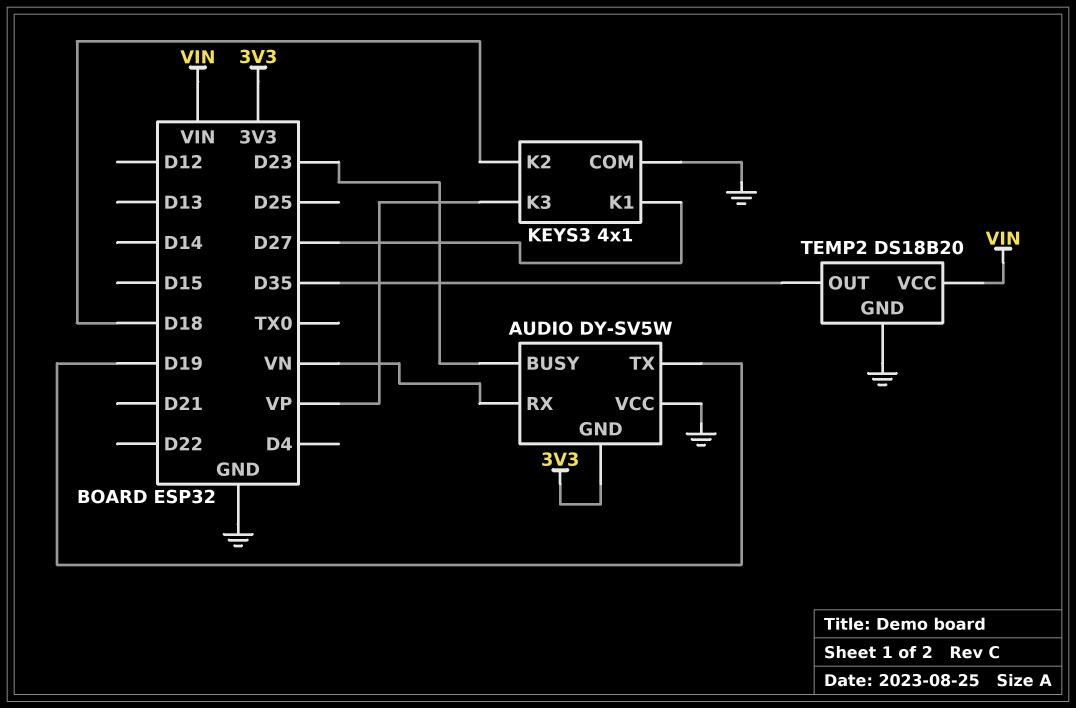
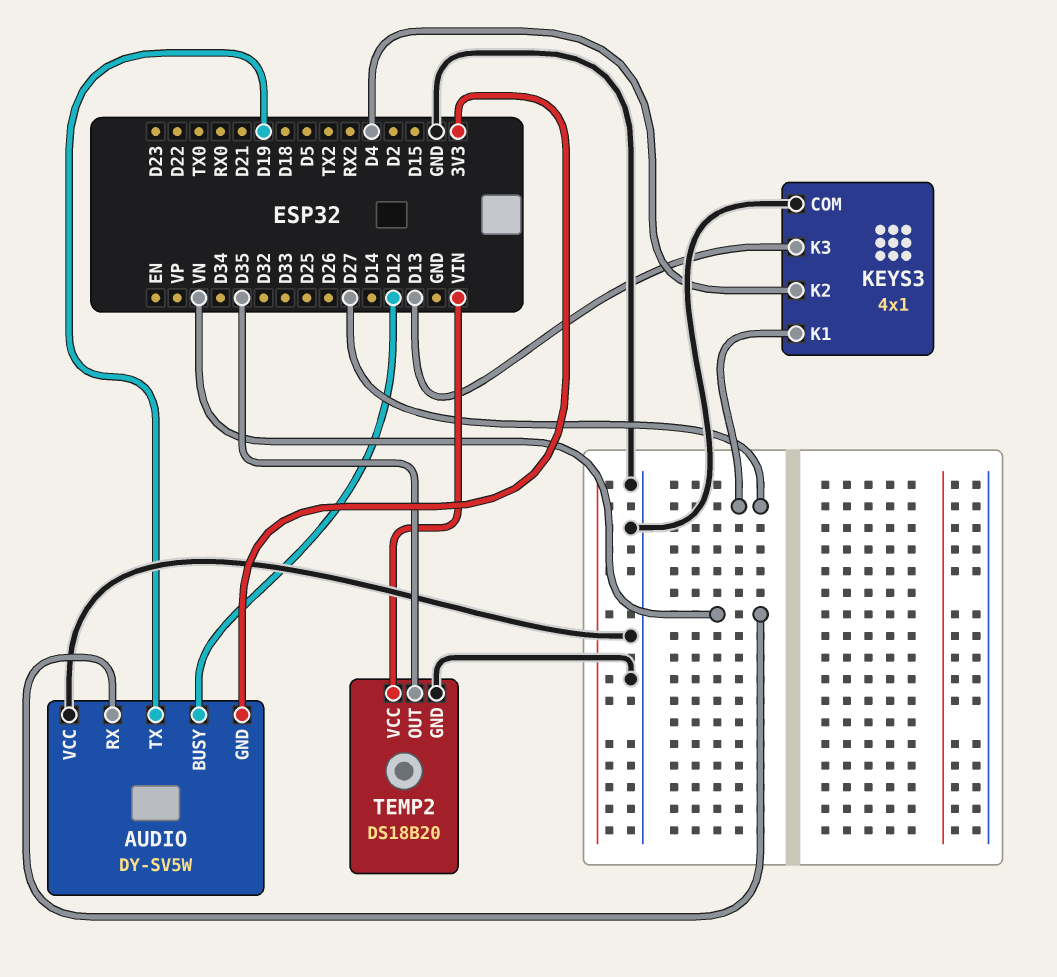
AUDIO pin BUSY: D23 -> D12
KEYS3 pin K2: D18 -> D4
KEYS3 pin K3: VP -> D13

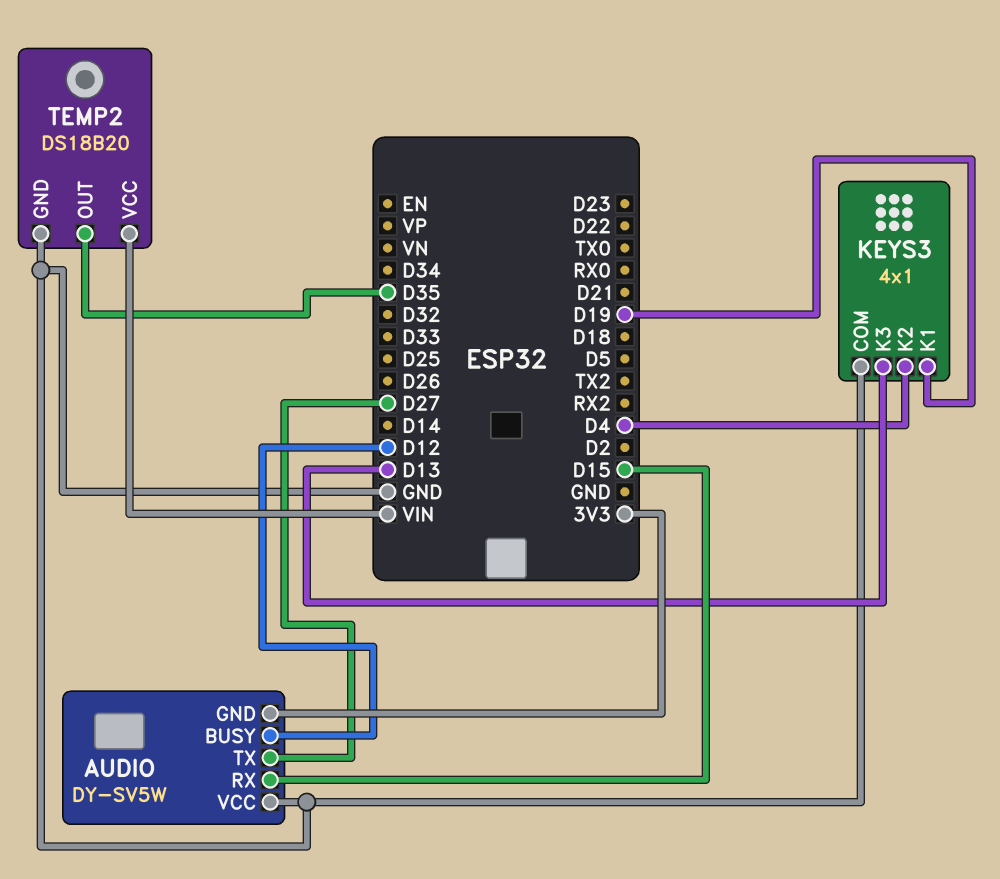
AUDIO pin RX: VN -> D15
AUDIO pin TX: D19 -> D27
KEYS3 pin K1: D27 -> D19

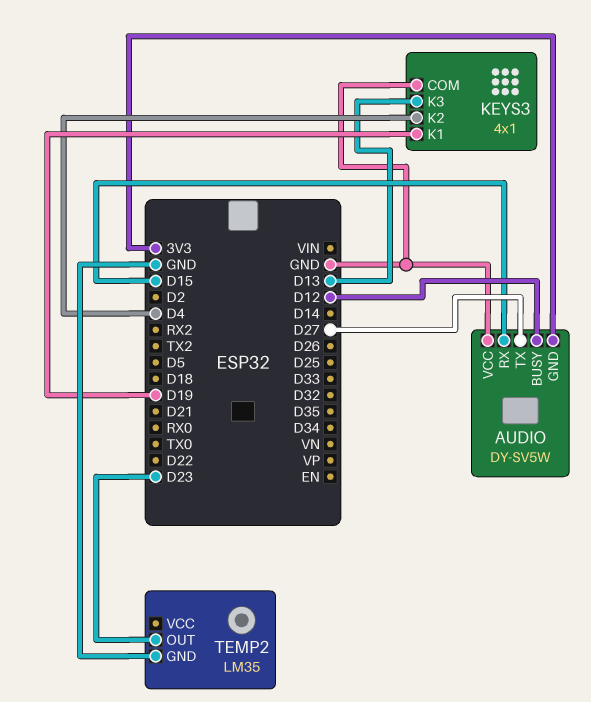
TEMP2: DS18B20 -> LM35
TEMP2 pin OUT: D35 -> D23
TEMP2 pin VCC: VIN -> none

